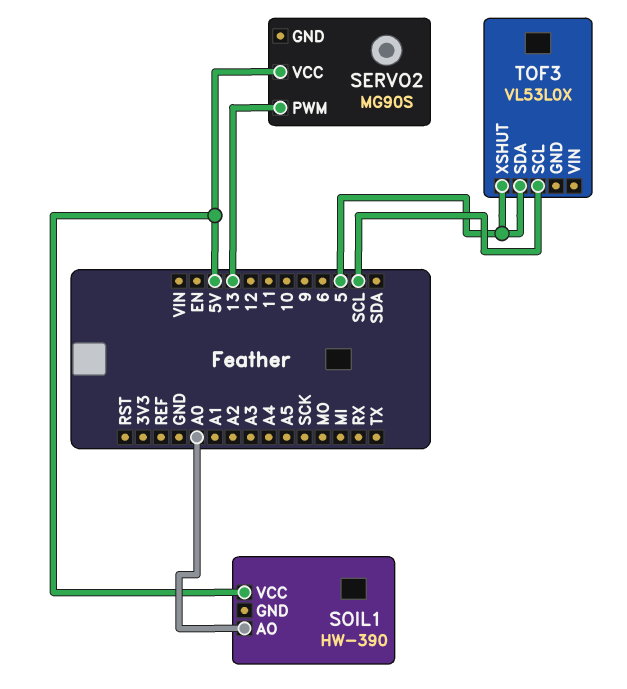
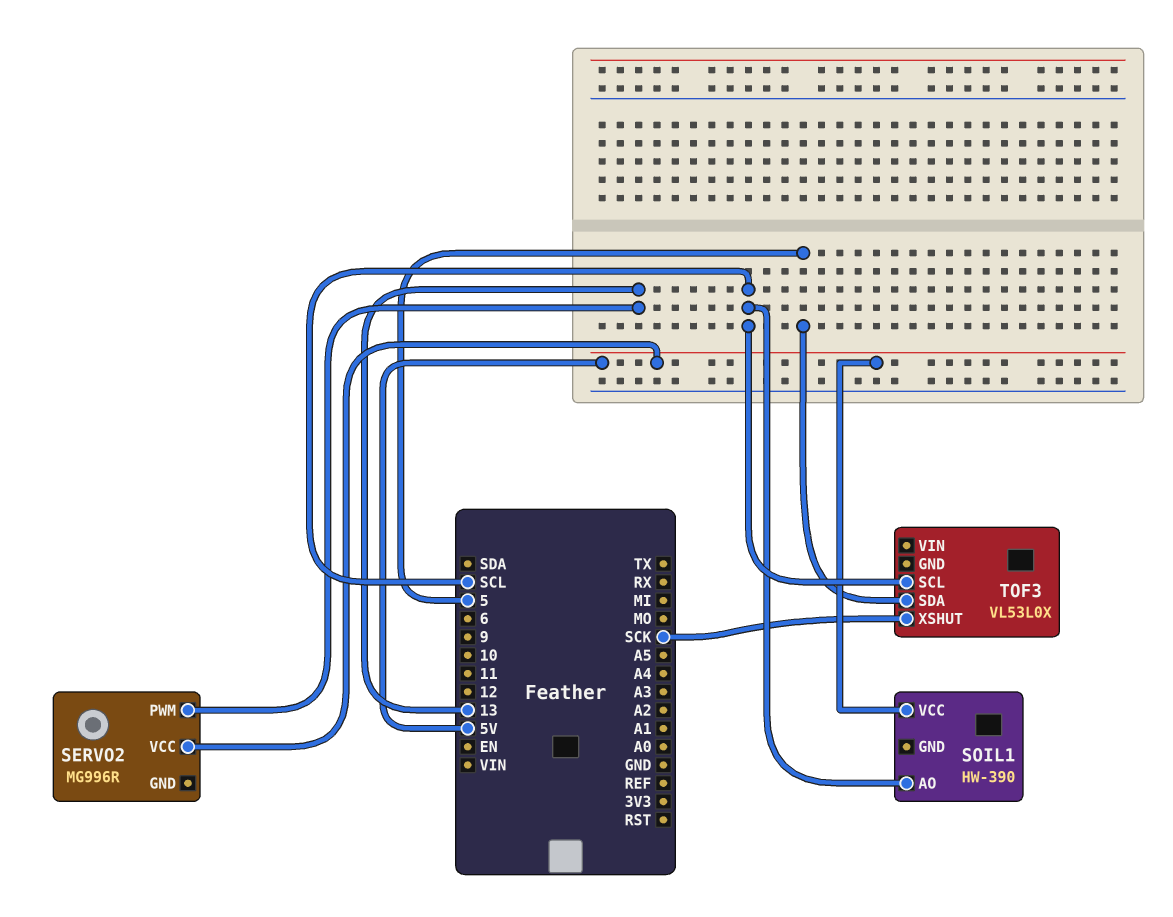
SERVO2: MG90S -> MG996R
SOIL1 pin AO: A0 -> SCL
TOF3 pin XSHUT: 5 -> SCK

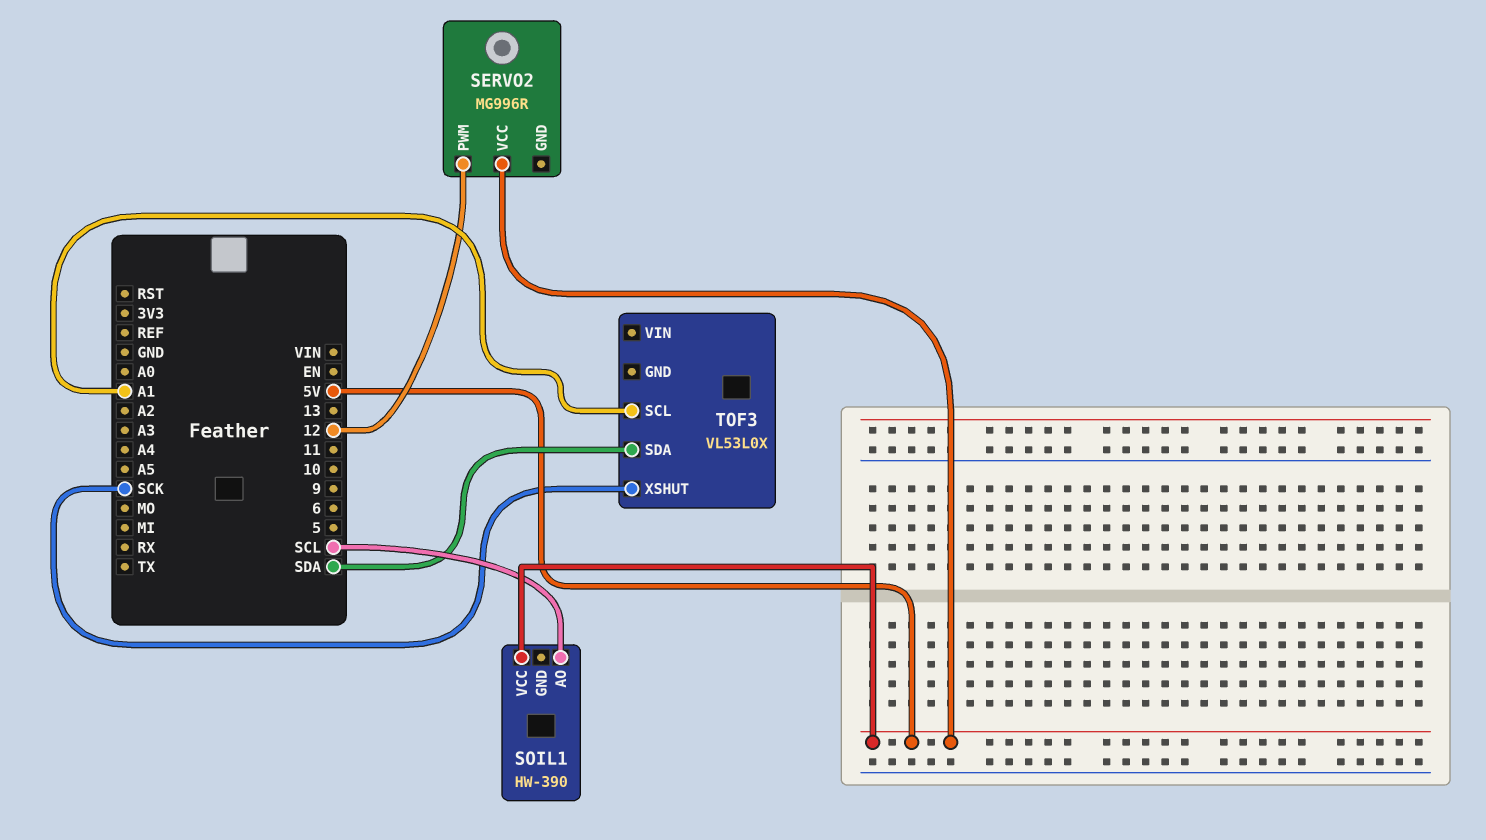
SERVO2 pin PWM: 13 -> 12
TOF3 pin SCL: SCL -> A1
TOF3 pin SDA: 5 -> SDA

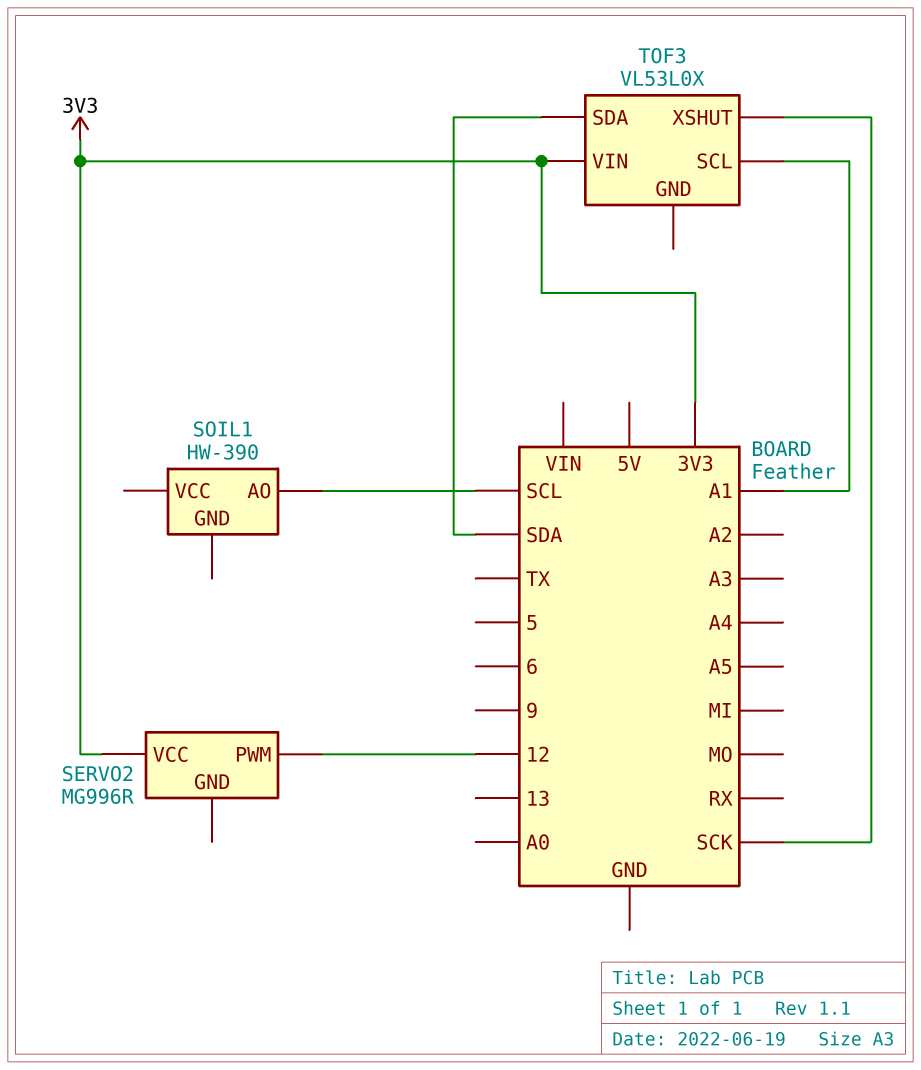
SERVO2 pin VCC: 5V -> 3V3
SOIL1 pin VCC: 5V -> none
TOF3 pin VIN: none -> 3V3

